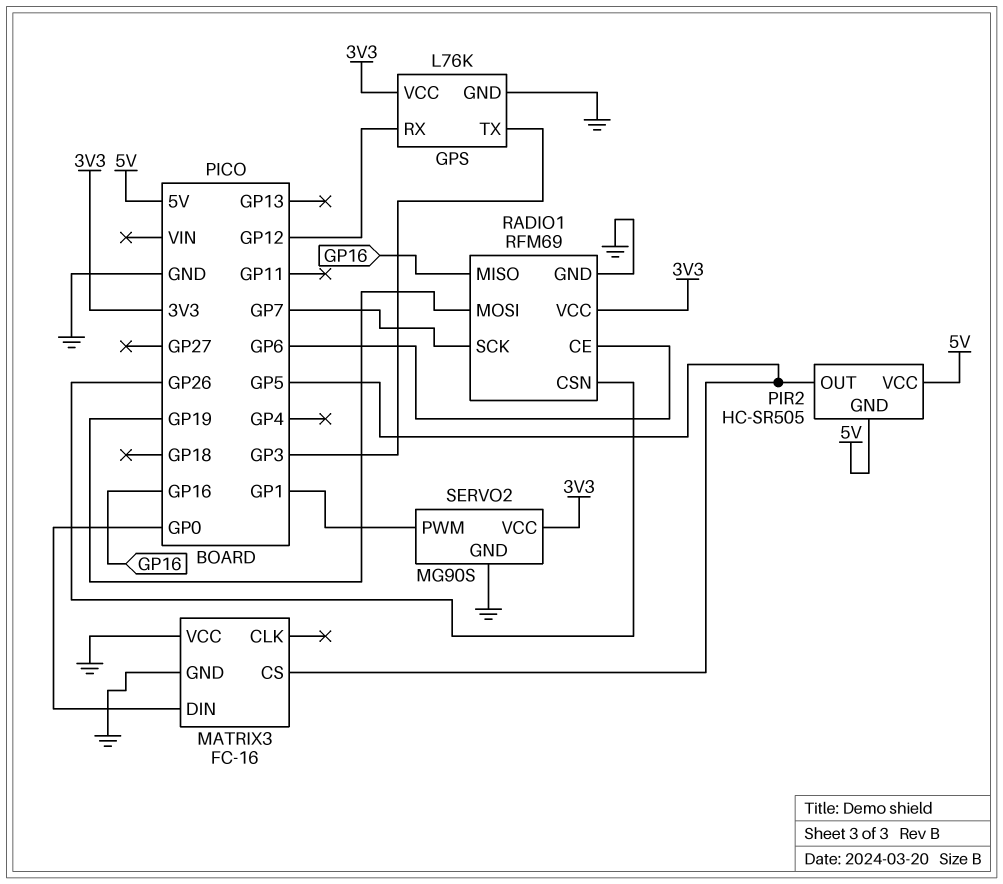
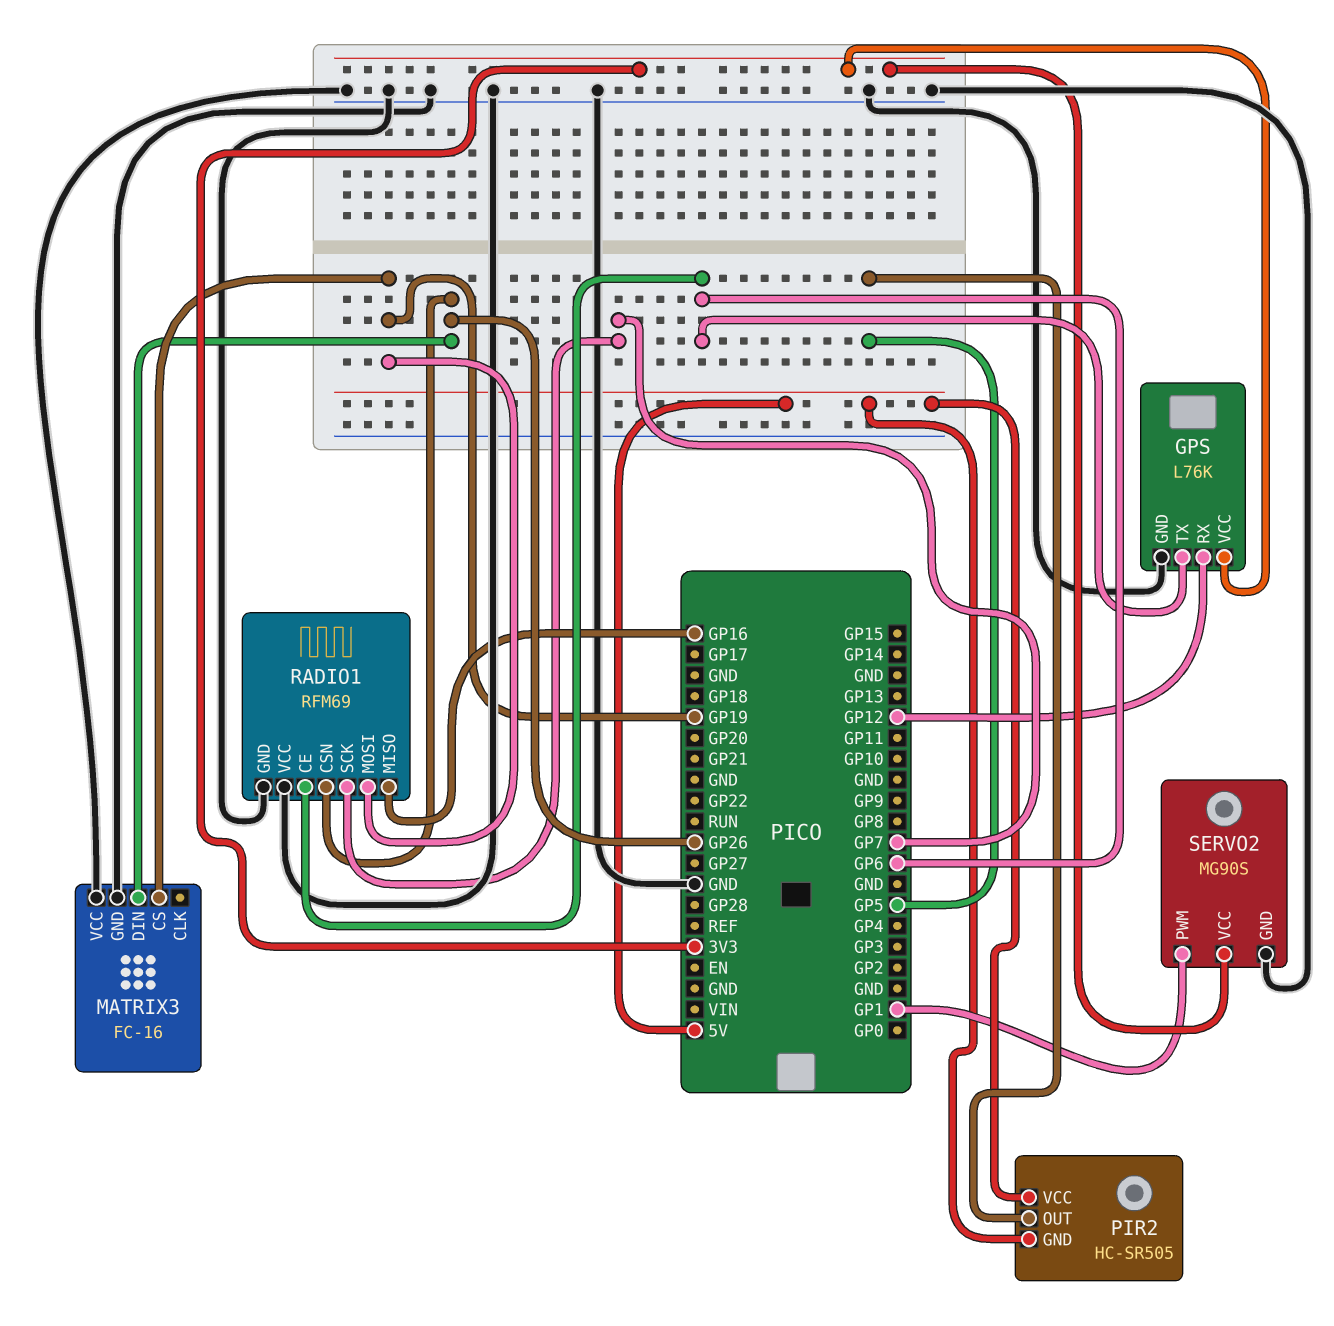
GPS pin TX: GP3 -> GP6
MATRIX3 pin CS: GP5 -> GP19
MATRIX3 pin DIN: GP0 -> GP26
RADIO1 pin VCC: 3V3 -> GND

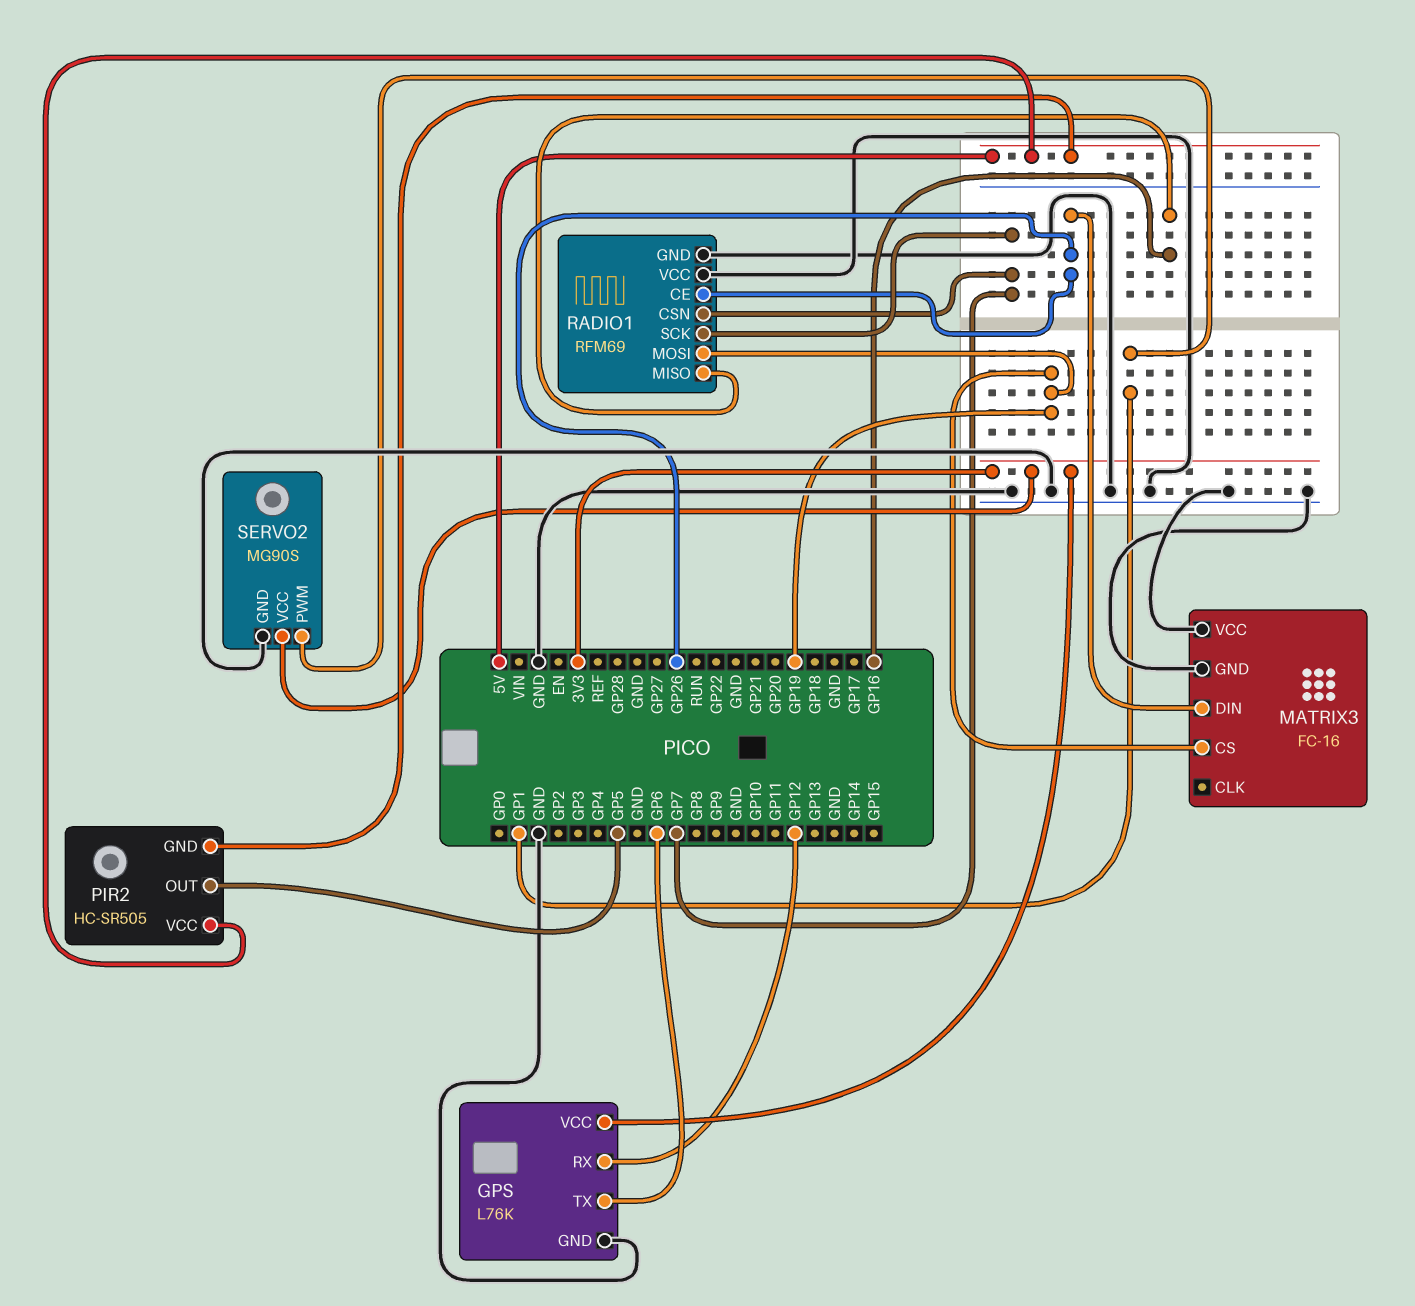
RADIO1 pin CE: GP6 -> GP26
RADIO1 pin CSN: GP26 -> GP7

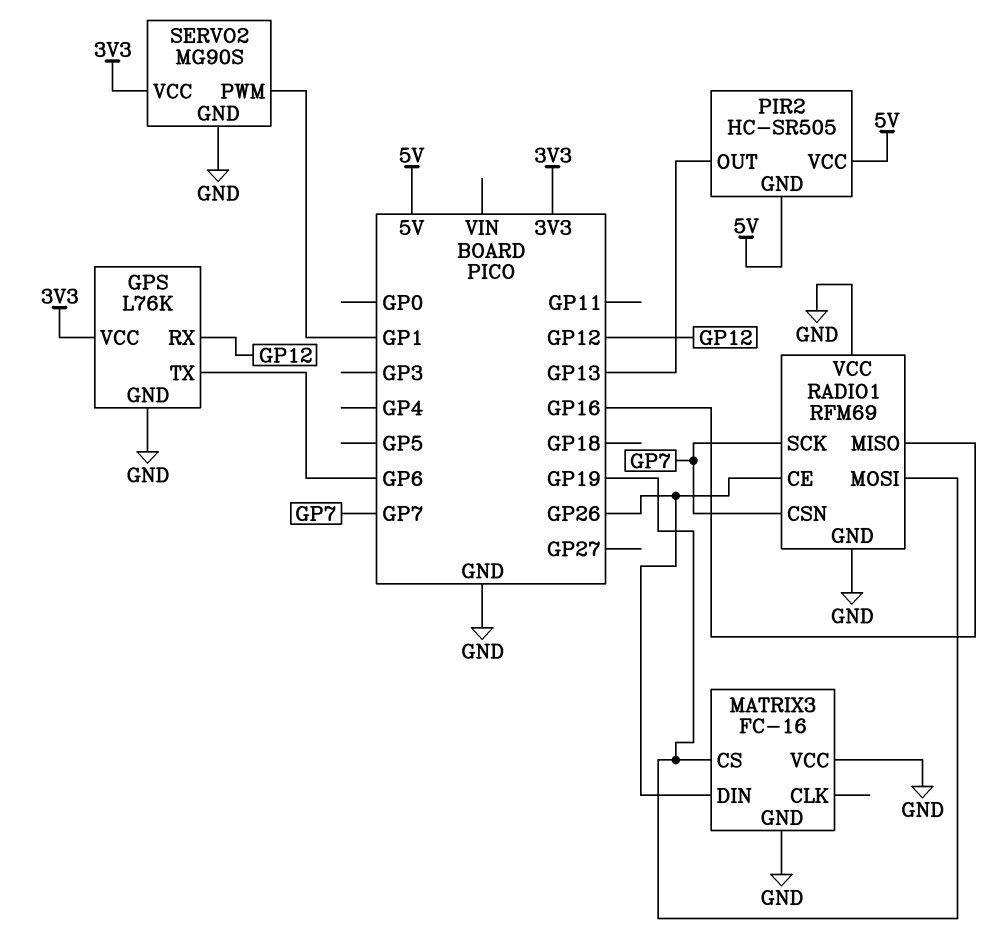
PIR2 pin OUT: GP5 -> GP13

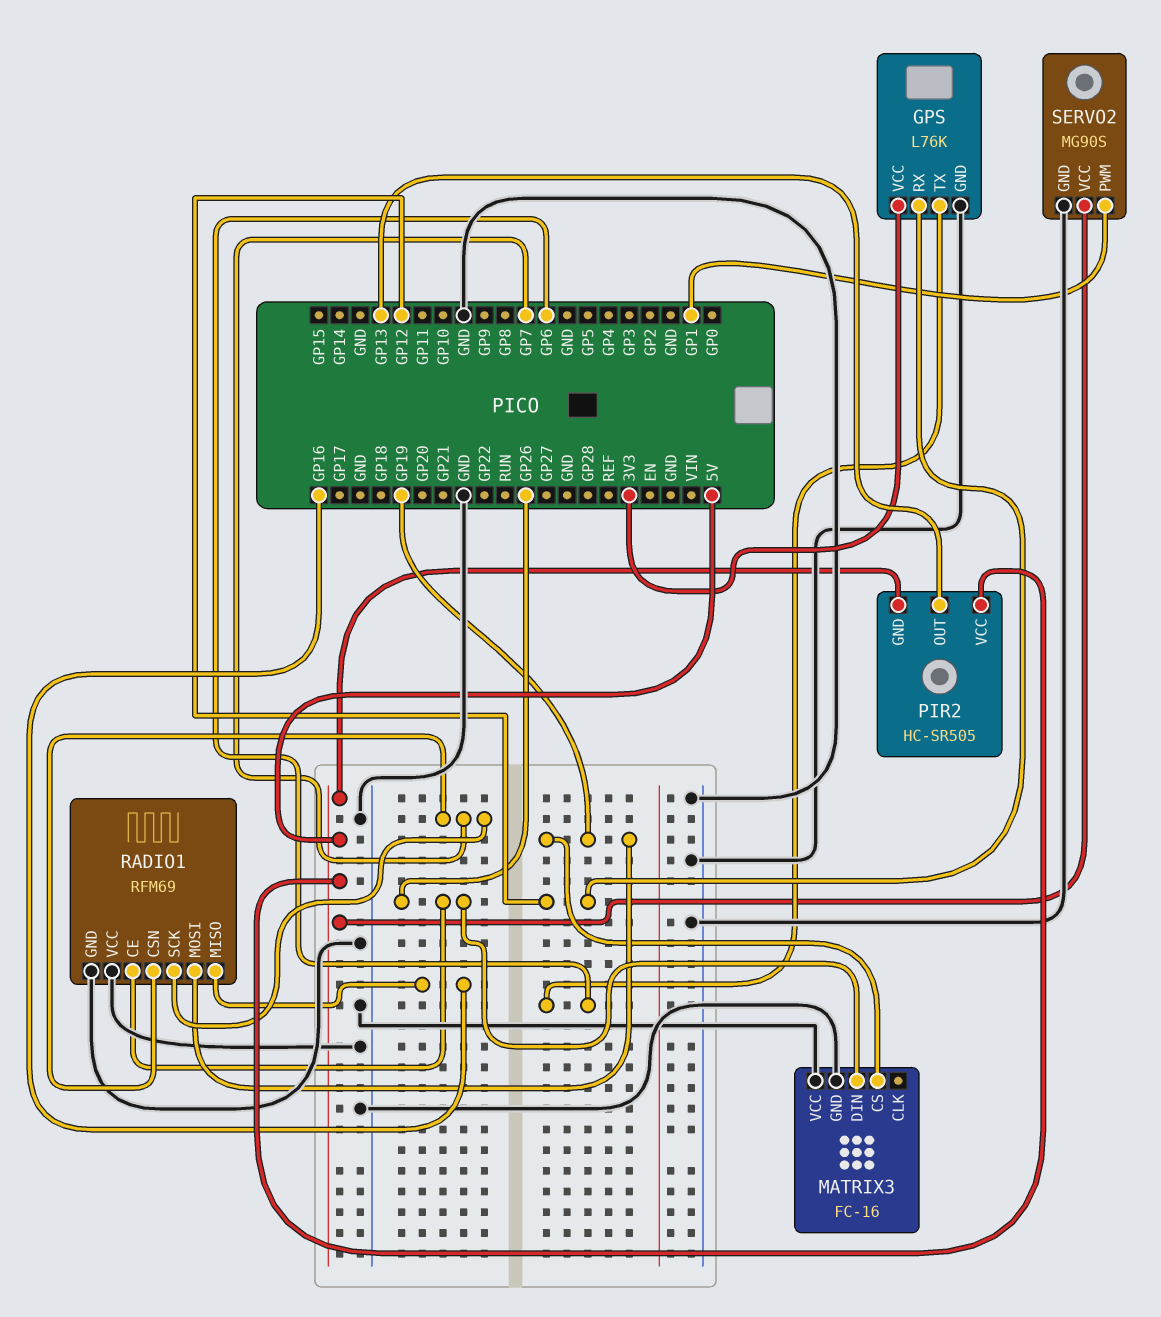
SERVO2 pin VCC: 3V3 -> 5V

